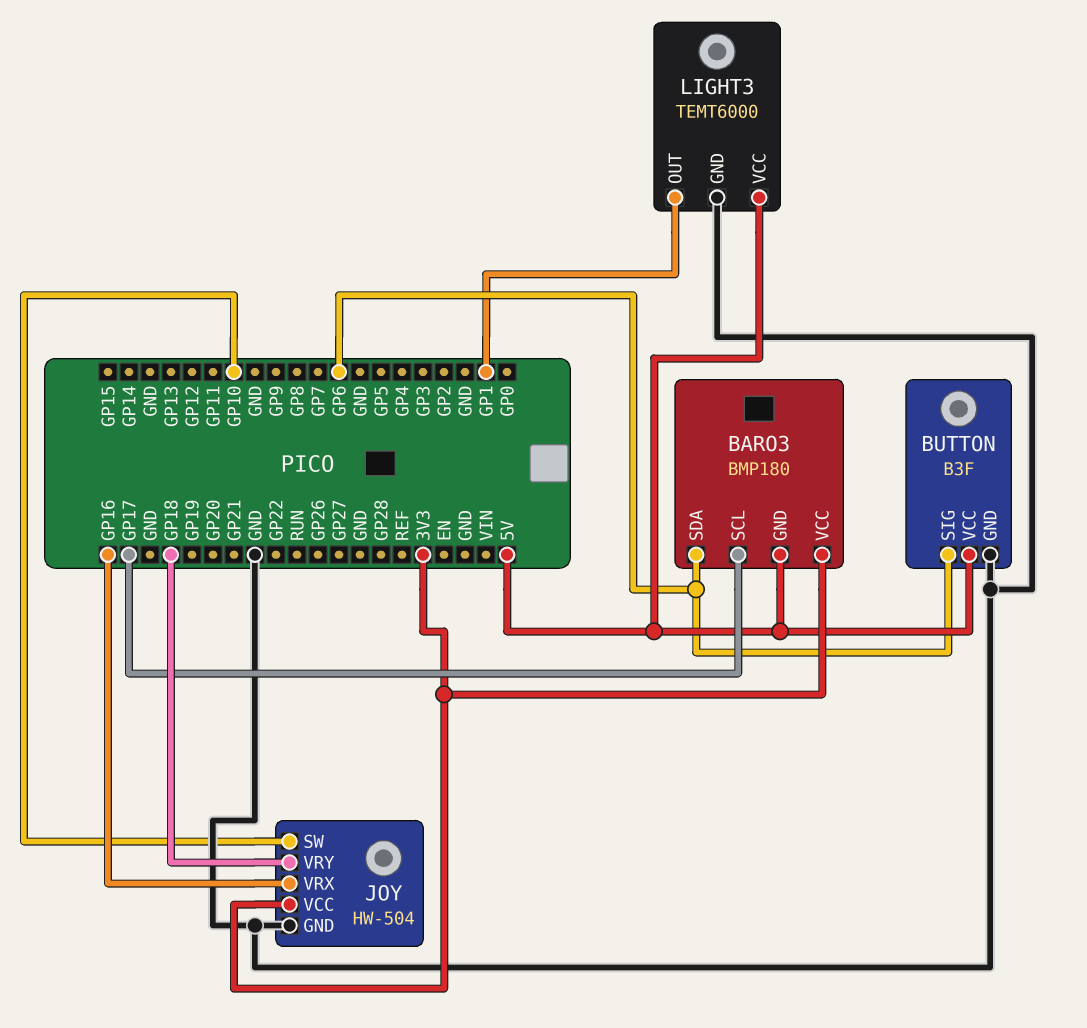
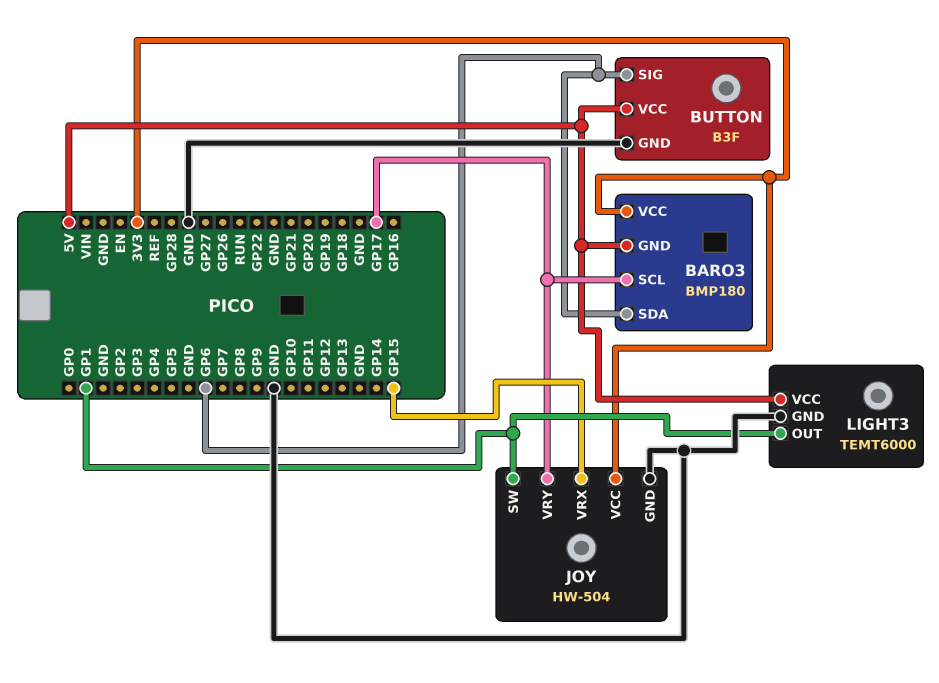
JOY pin SW: GP10 -> GP1
JOY pin VRX: GP16 -> GP15
JOY pin VRY: GP18 -> GP17

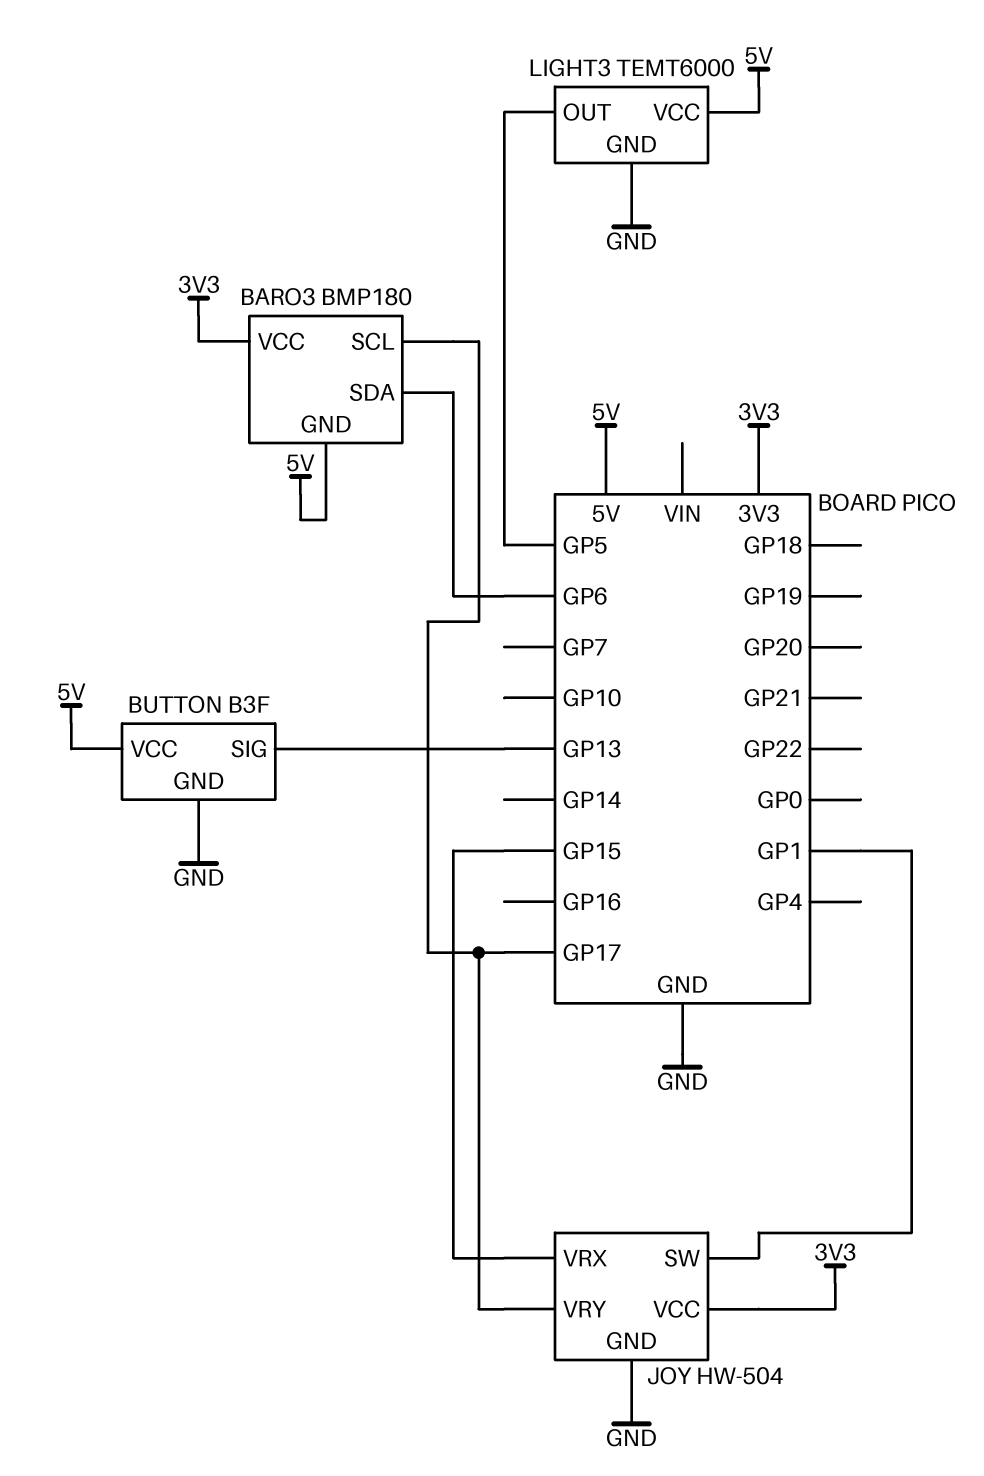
BUTTON pin SIG: GP6 -> GP13
LIGHT3 pin OUT: GP1 -> GP5

